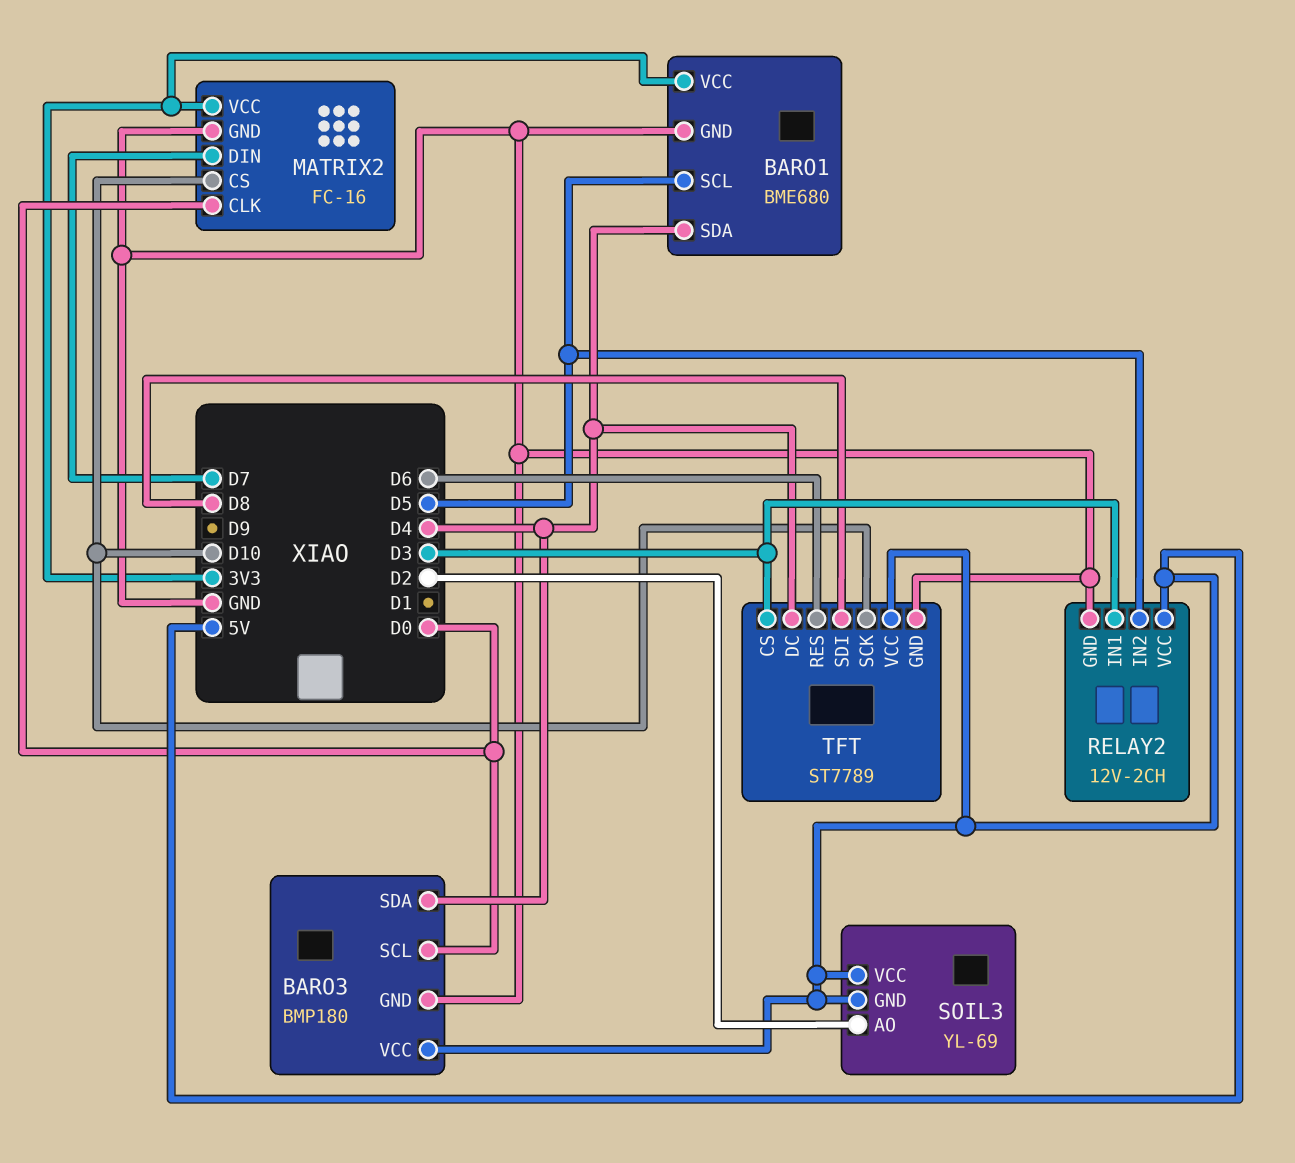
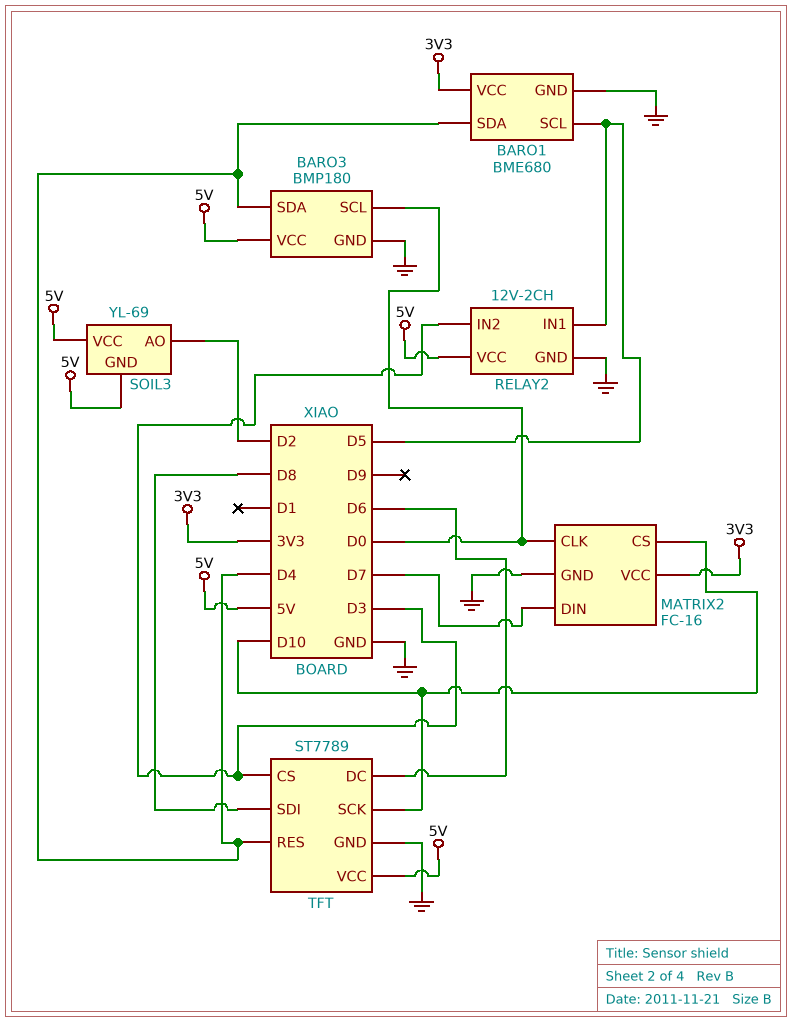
RELAY2 pin IN1: D3 -> D5
RELAY2 pin IN2: D5 -> D3
TFT pin DC: D4 -> D6
TFT pin RES: D6 -> D4

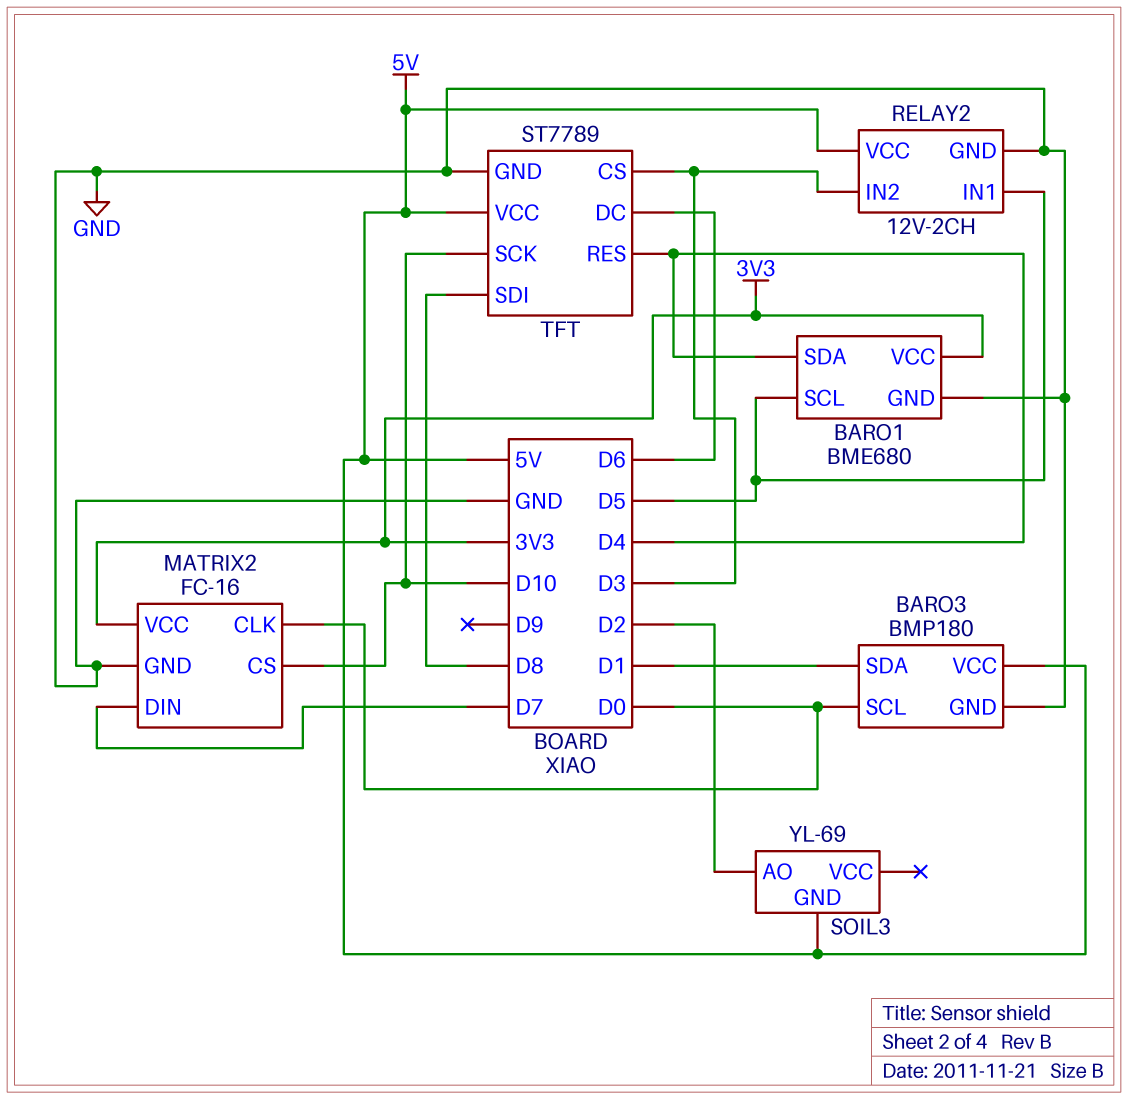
BARO3 pin SDA: D4 -> D1
SOIL3 pin VCC: 5V -> none

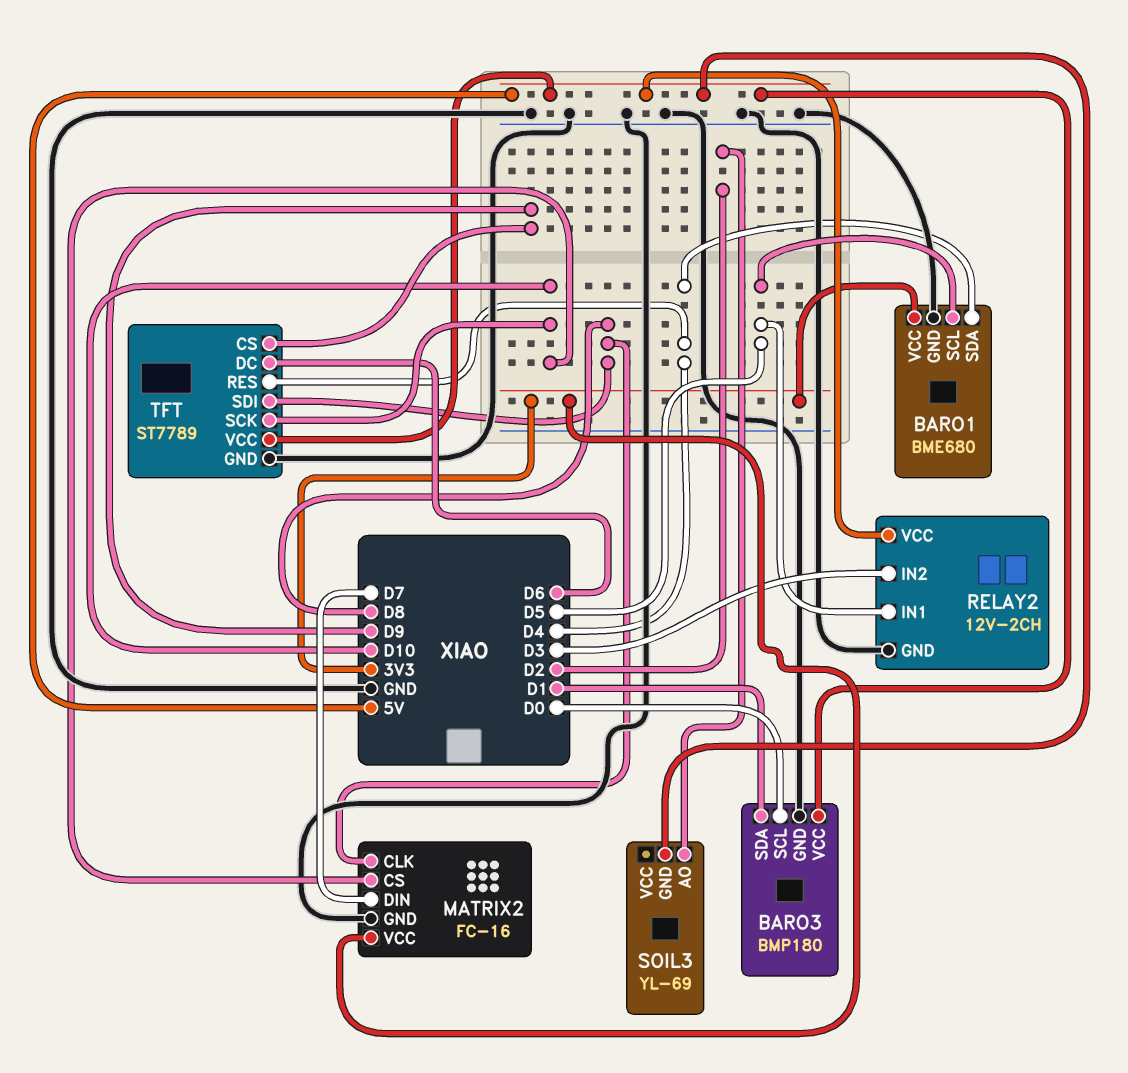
MATRIX2 pin CLK: D0 -> D8
TFT pin CS: D3 -> D9

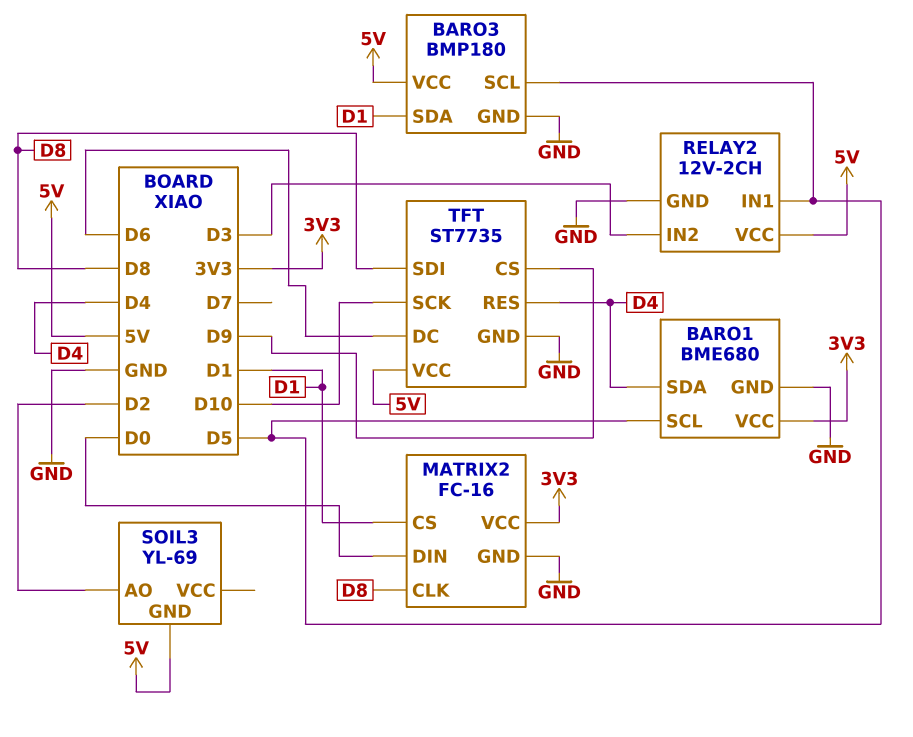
BARO3 pin SCL: D0 -> D5
MATRIX2 pin CS: D10 -> D1
MATRIX2 pin DIN: D7 -> D0
TFT: ST7789 -> ST7735

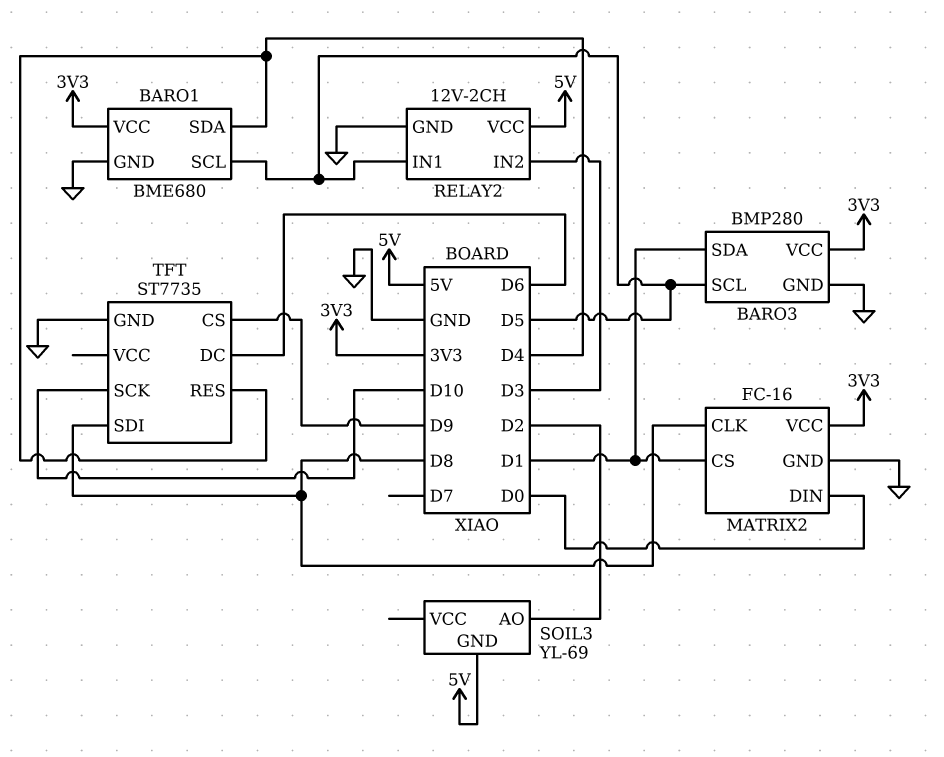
BARO3: BMP180 -> BMP280
BARO3 pin VCC: 5V -> 3V3
TFT pin VCC: 5V -> none

